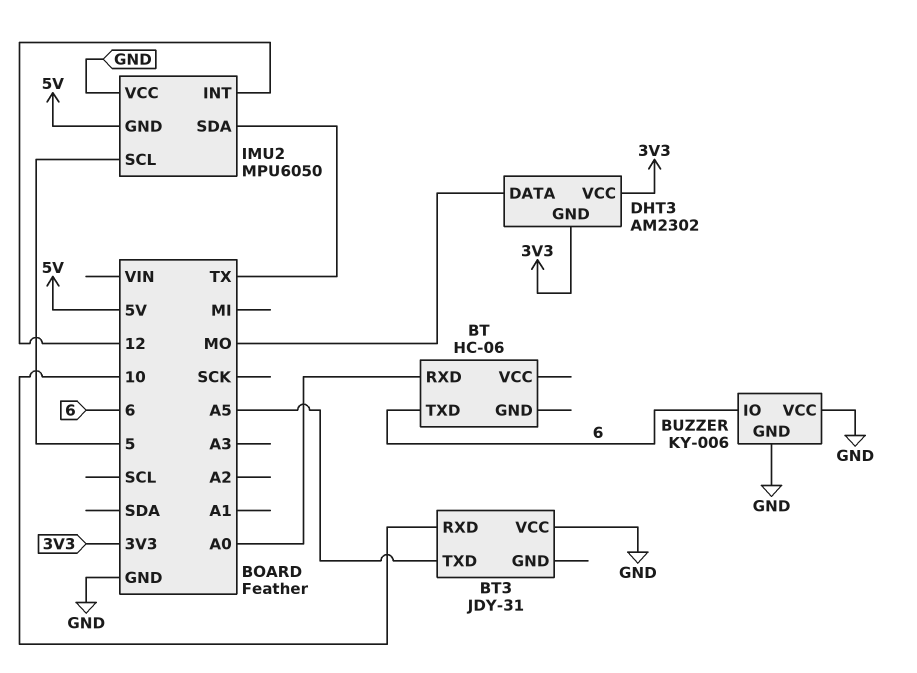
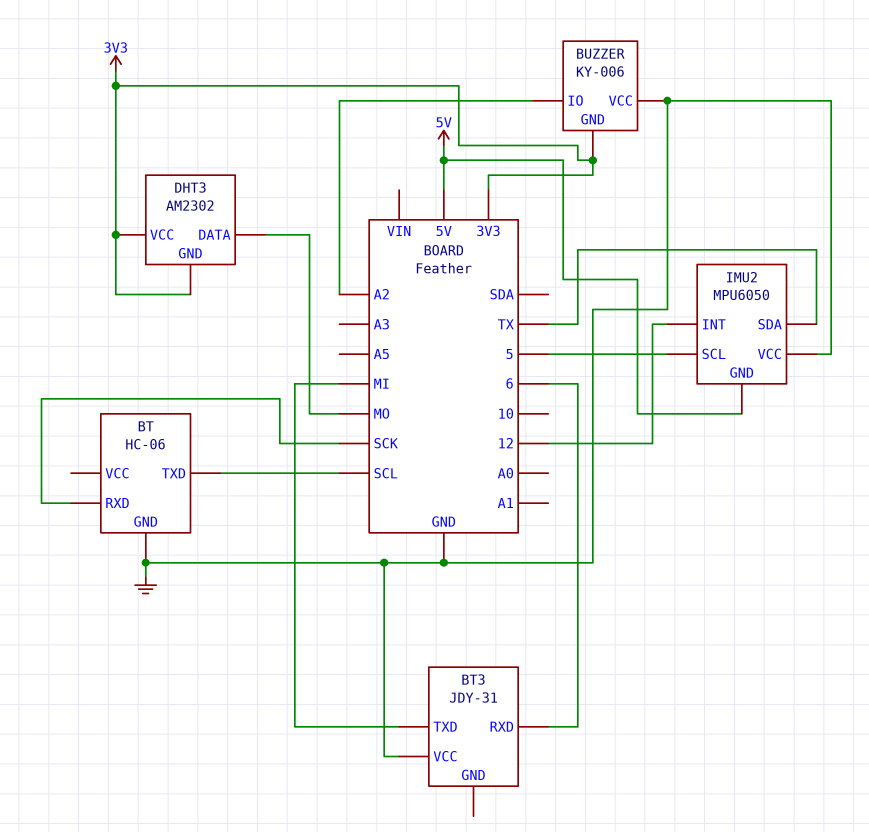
BT pin GND: none -> GND
BT pin RXD: A0 -> SCK
BT pin TXD: 6 -> SCL
BT3 pin RXD: 10 -> 6
BT3 pin TXD: A5 -> MI
BUZZER pin GND: GND -> 3V3
BUZZER pin IO: 6 -> A2

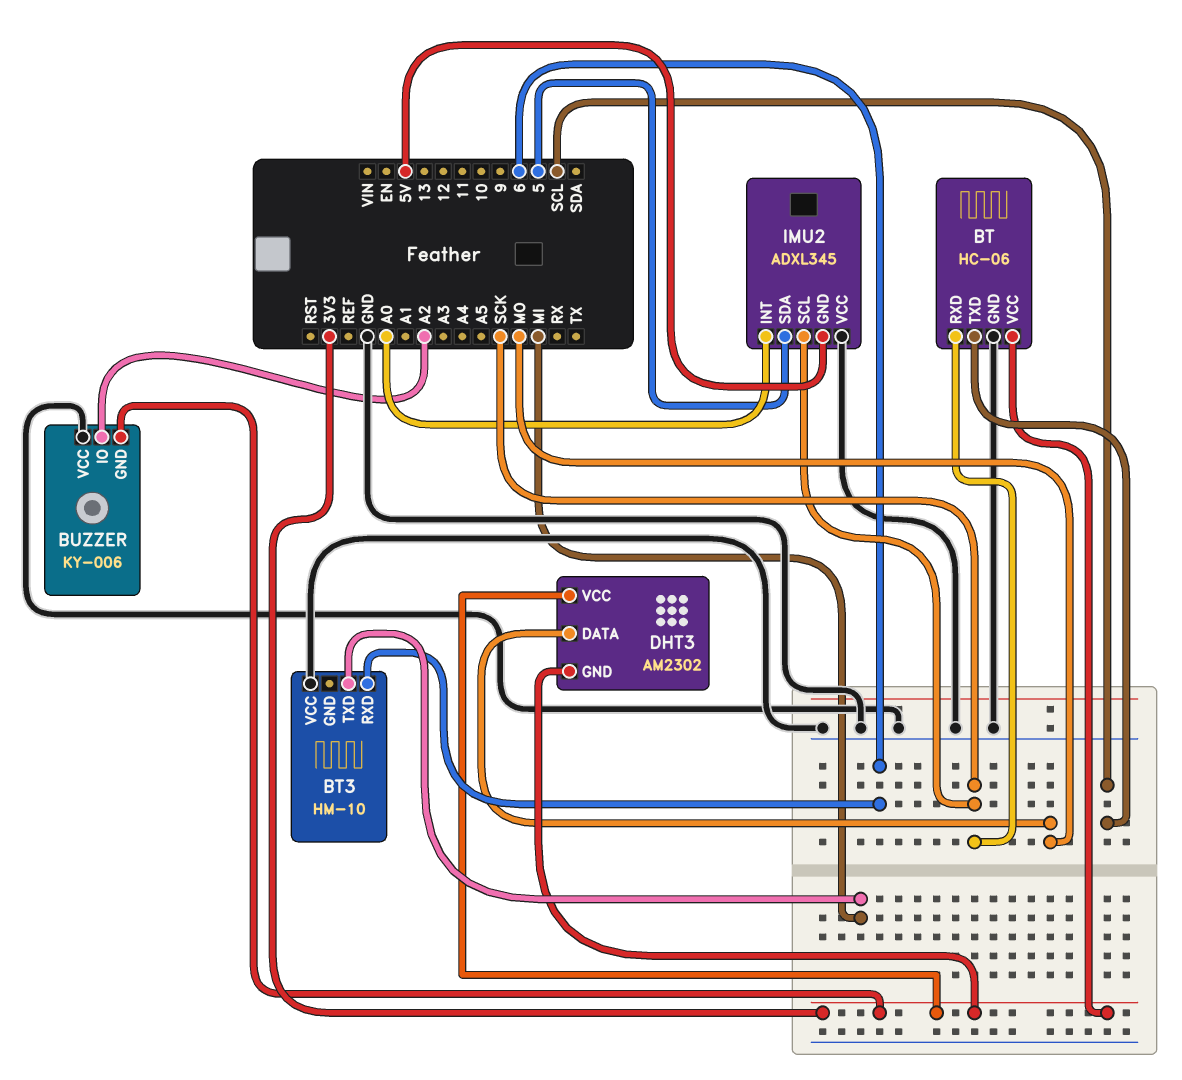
BT pin VCC: none -> 3V3
BT3: JDY-31 -> HM-10
IMU2: MPU6050 -> ADXL345
IMU2 pin INT: 12 -> A0
IMU2 pin SCL: 5 -> SCK
IMU2 pin SDA: TX -> 5

